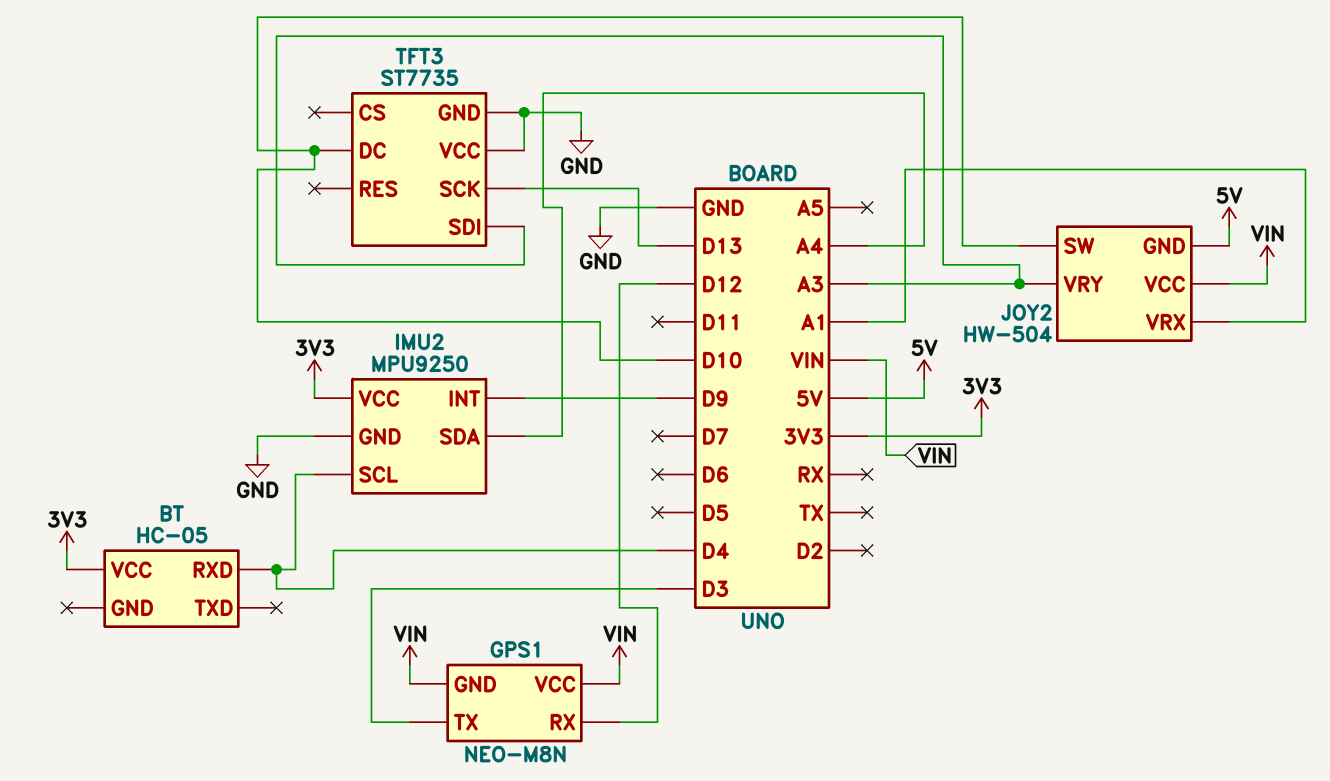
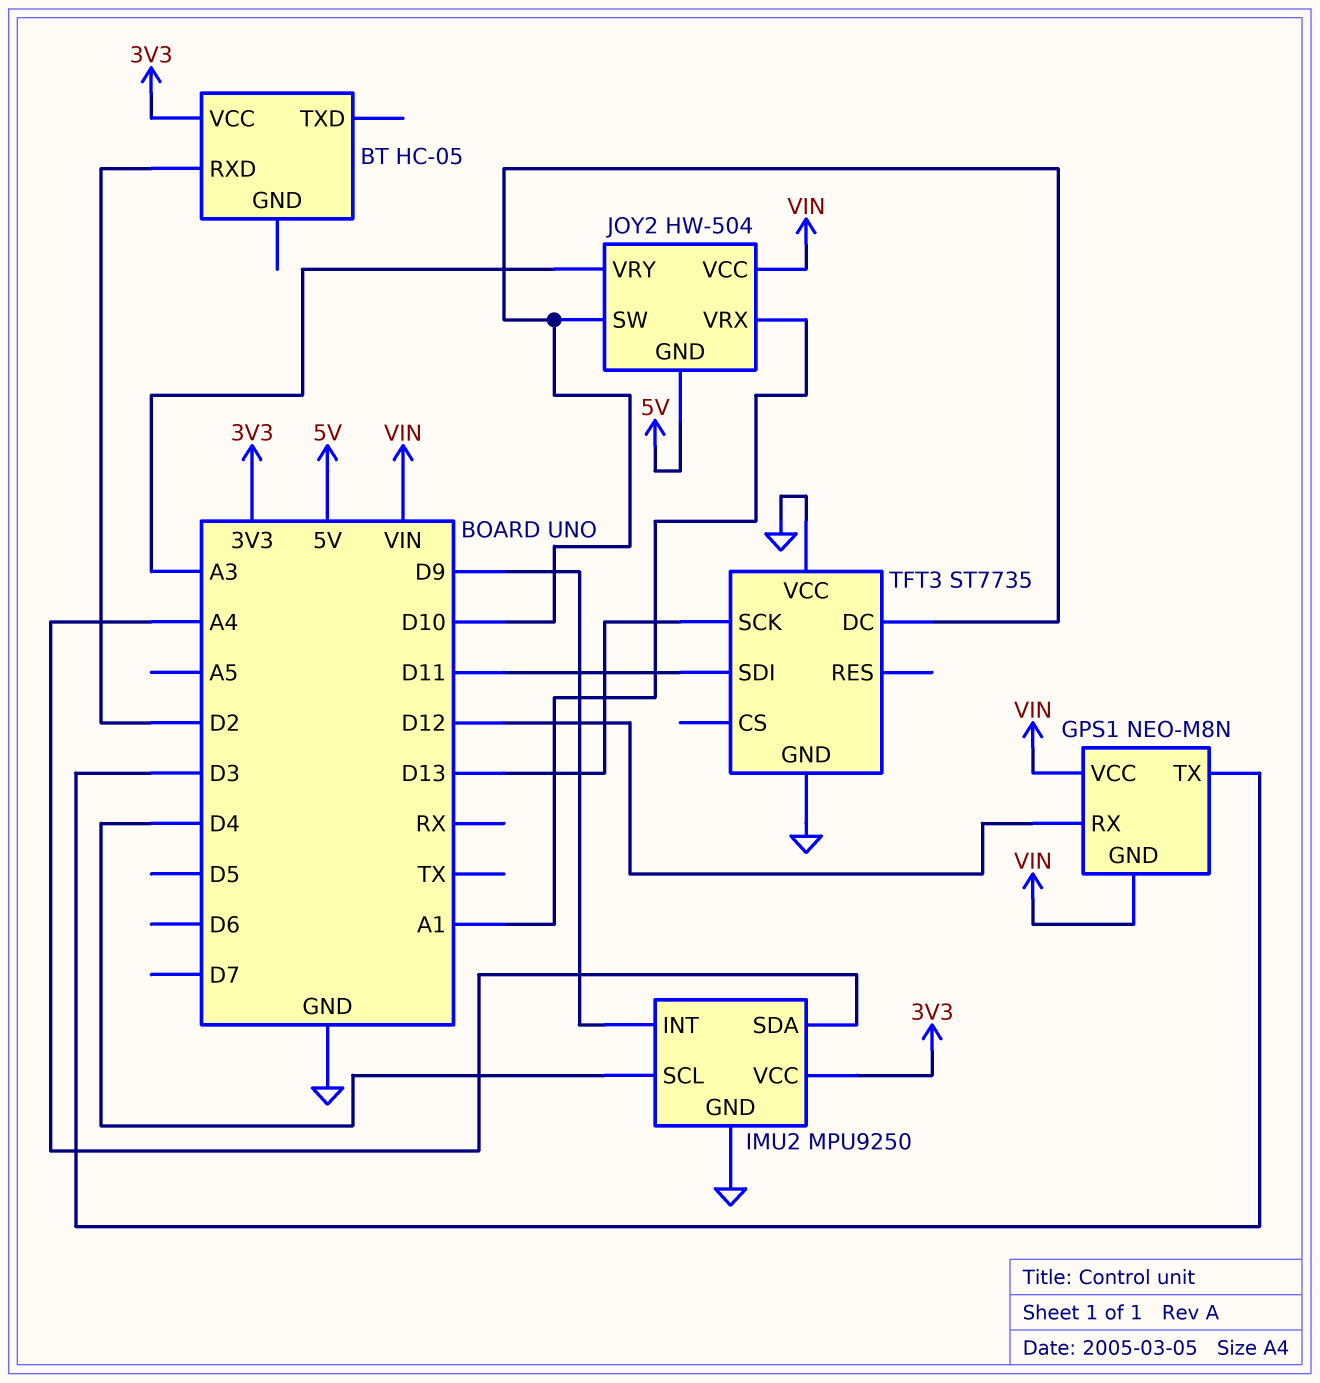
BT pin RXD: D4 -> D2
TFT3 pin SDI: A3 -> D11

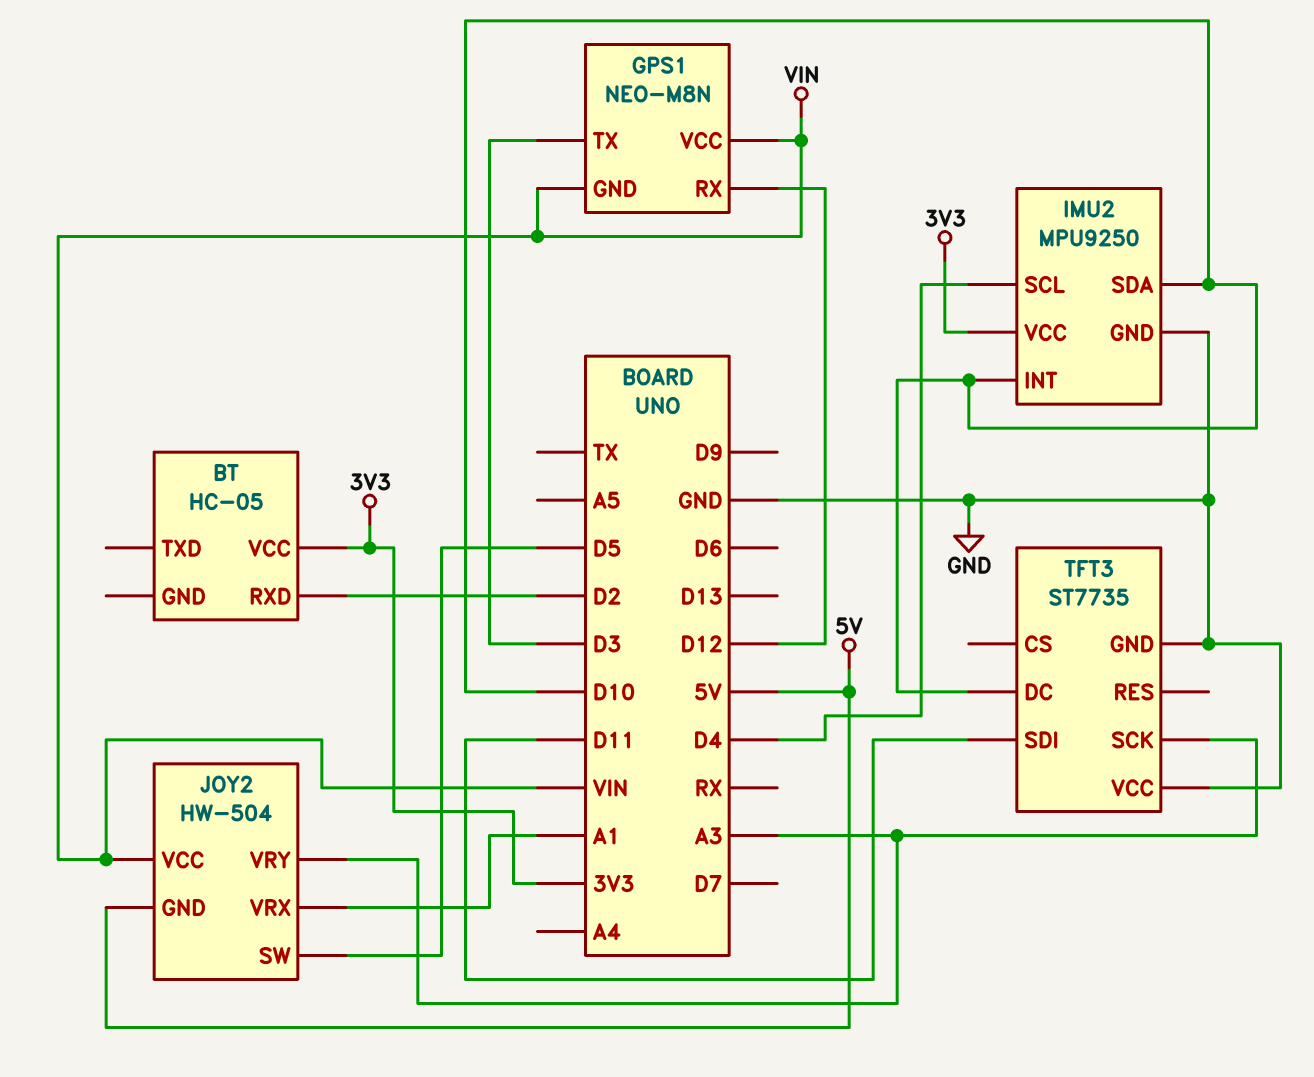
IMU2 pin INT: D9 -> D10
IMU2 pin SDA: A4 -> D10
JOY2 pin SW: D10 -> D5
TFT3 pin SCK: D13 -> A3

